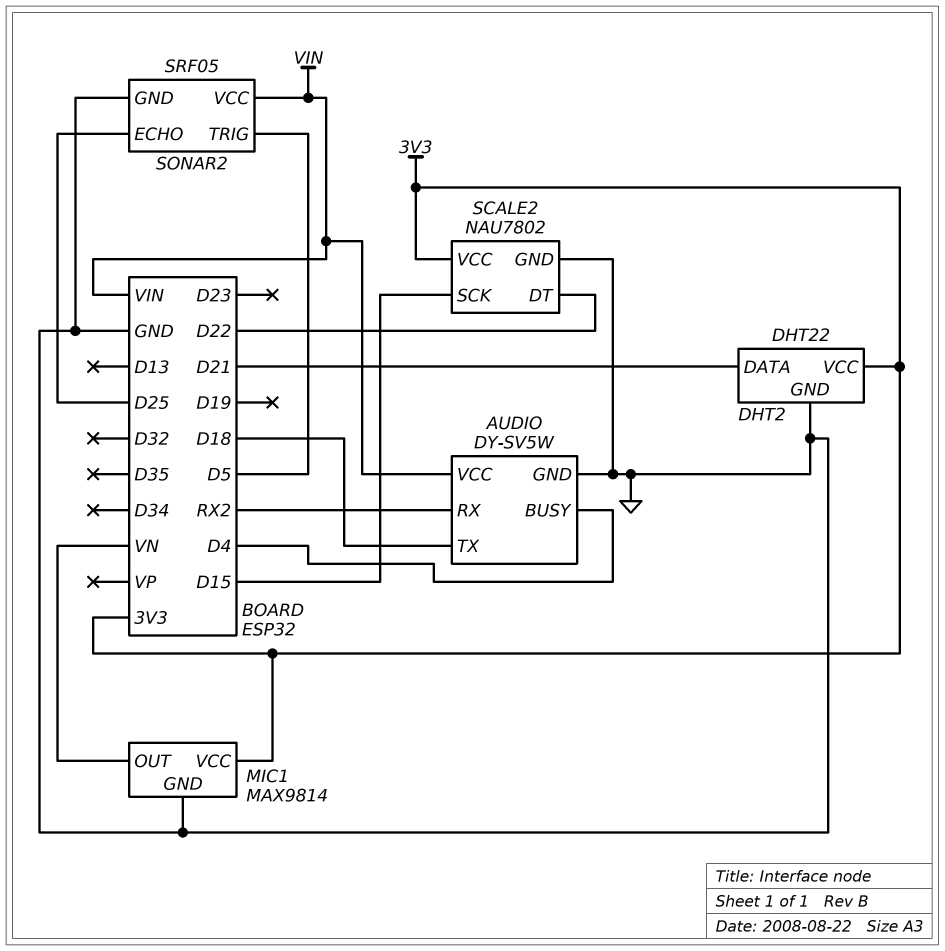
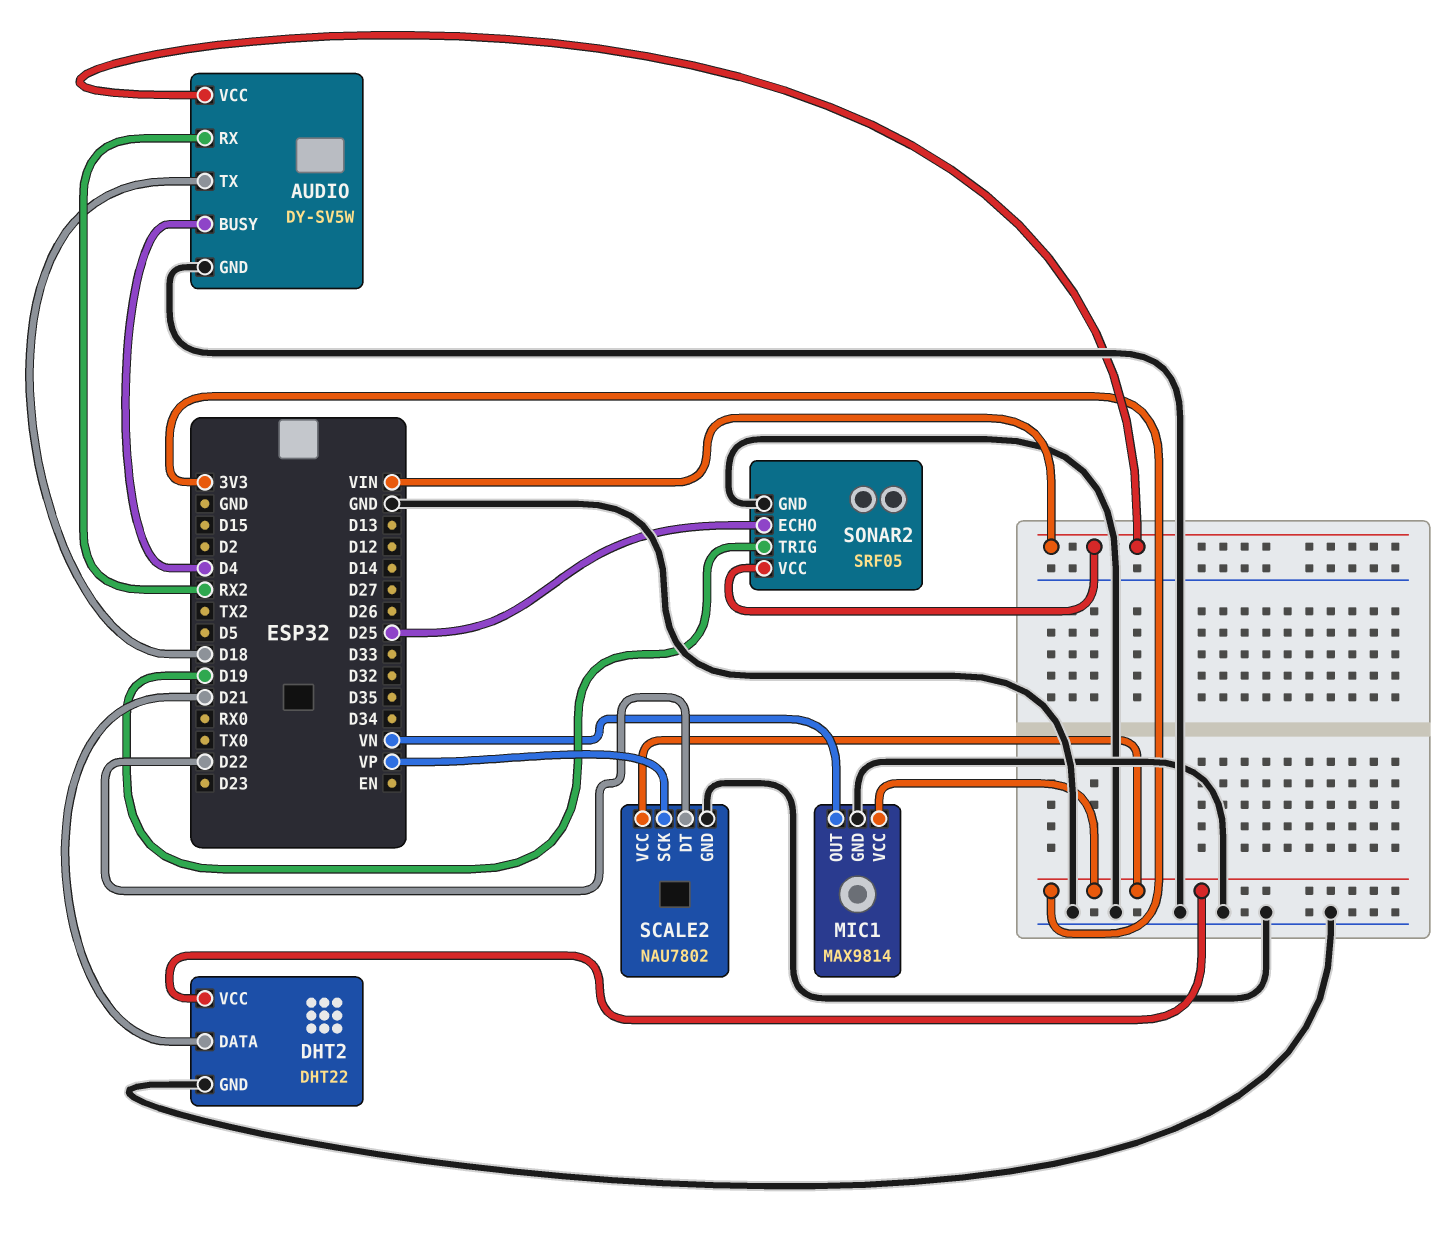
SCALE2 pin SCK: D15 -> VP
SONAR2 pin TRIG: D5 -> D19

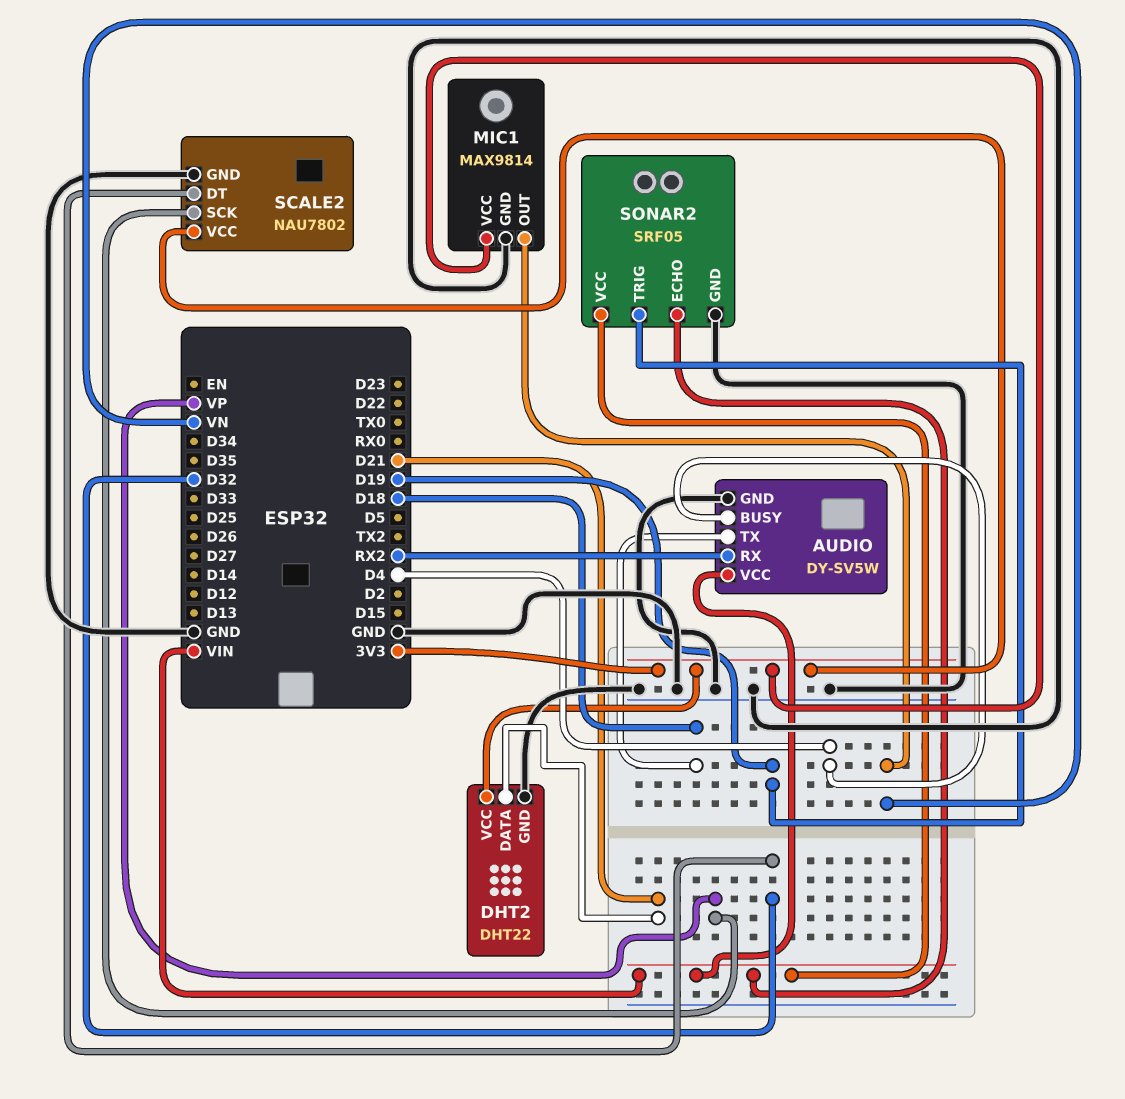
SCALE2 pin DT: D22 -> D32
SONAR2 pin ECHO: D25 -> VIN

